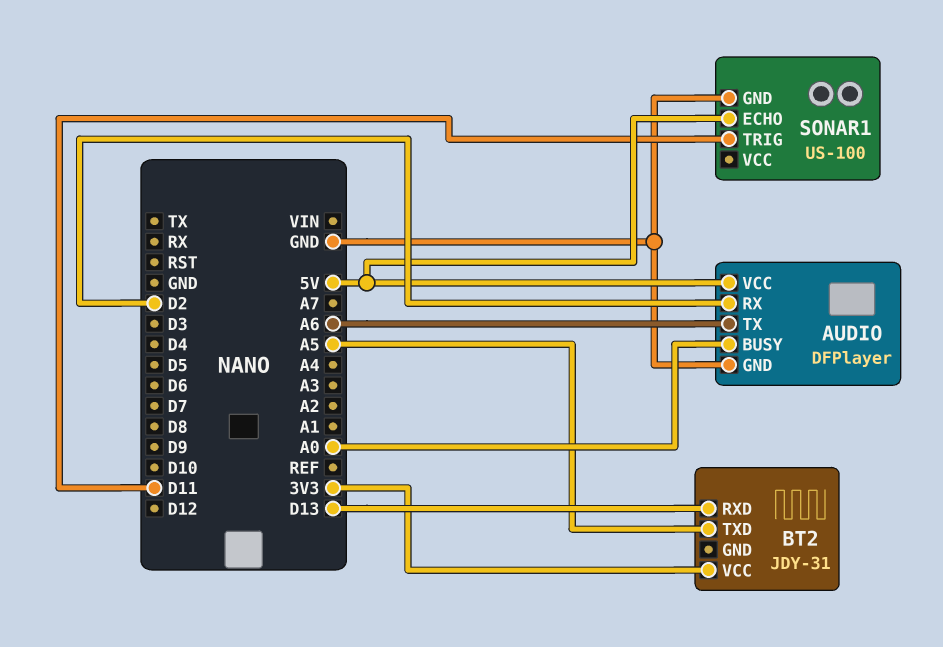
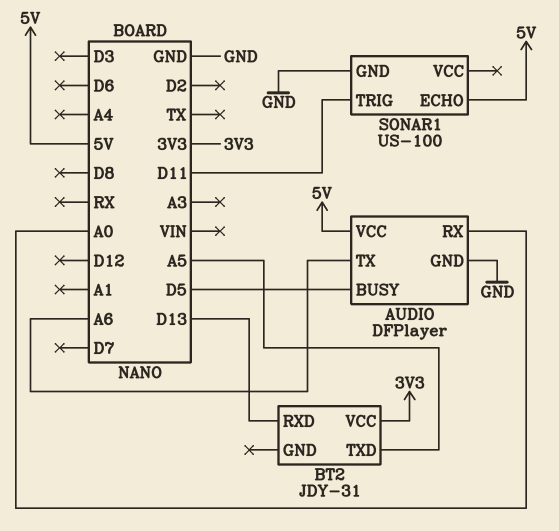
AUDIO pin BUSY: A0 -> D5
AUDIO pin RX: D2 -> A0

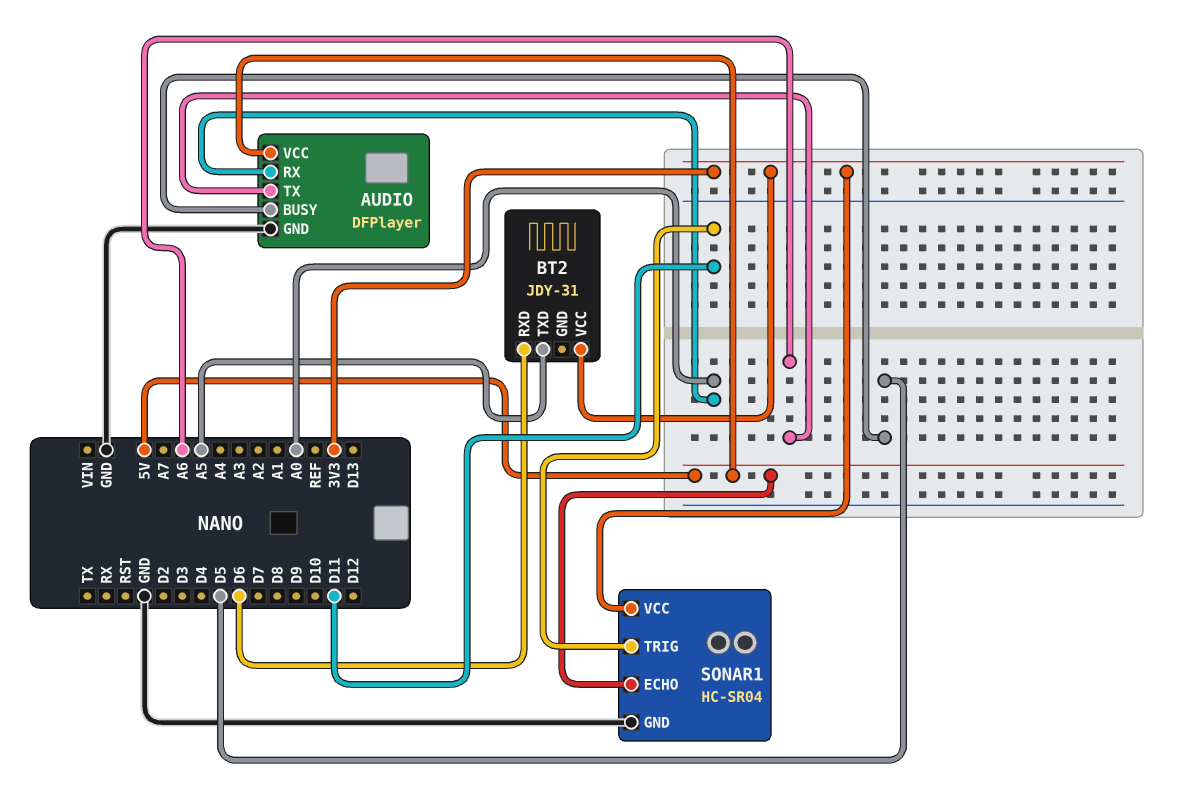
BT2 pin RXD: D13 -> D6
SONAR1: US-100 -> HC-SR04
SONAR1 pin VCC: none -> 3V3

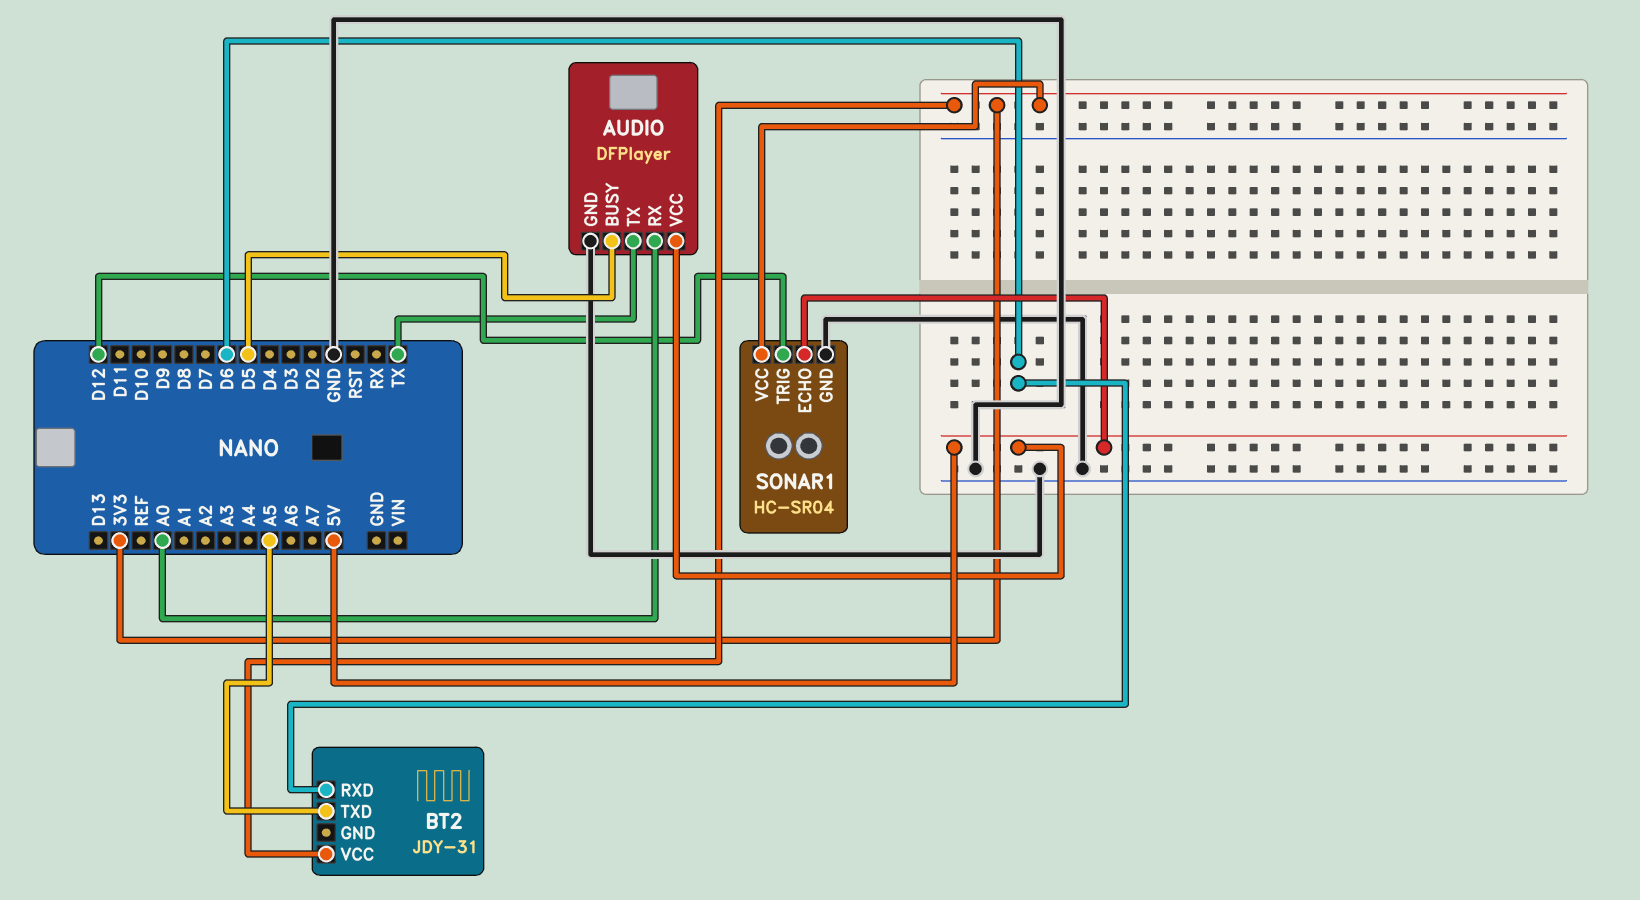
AUDIO pin TX: A6 -> TX
SONAR1 pin TRIG: D11 -> D12

